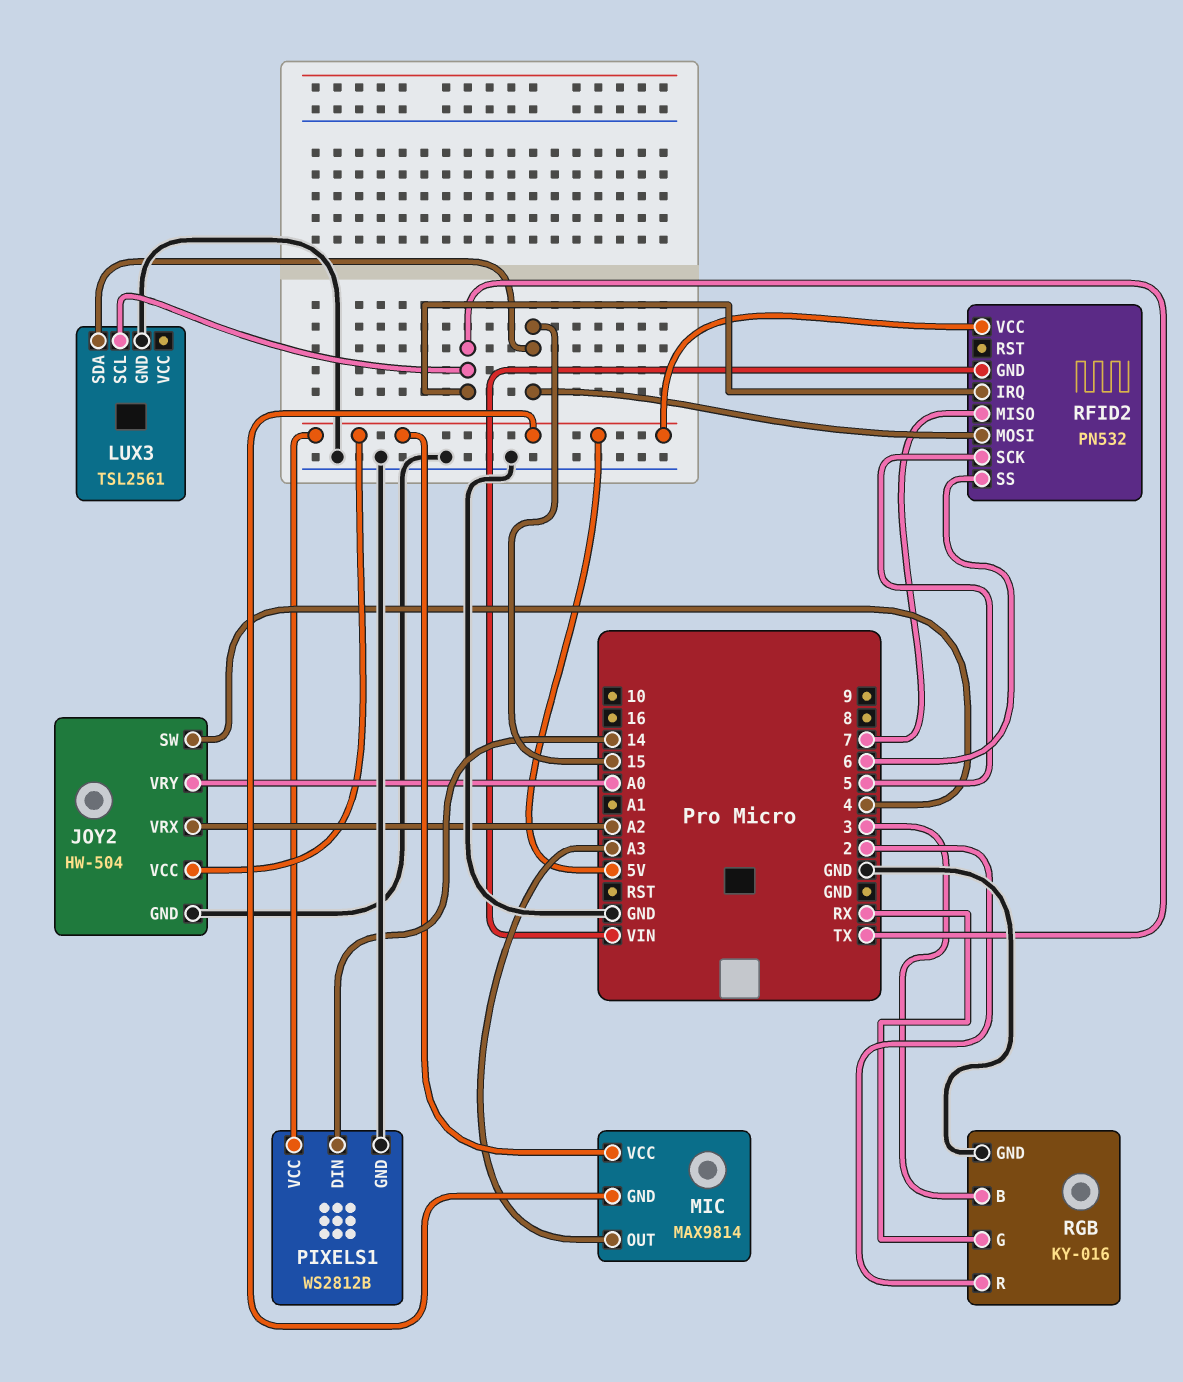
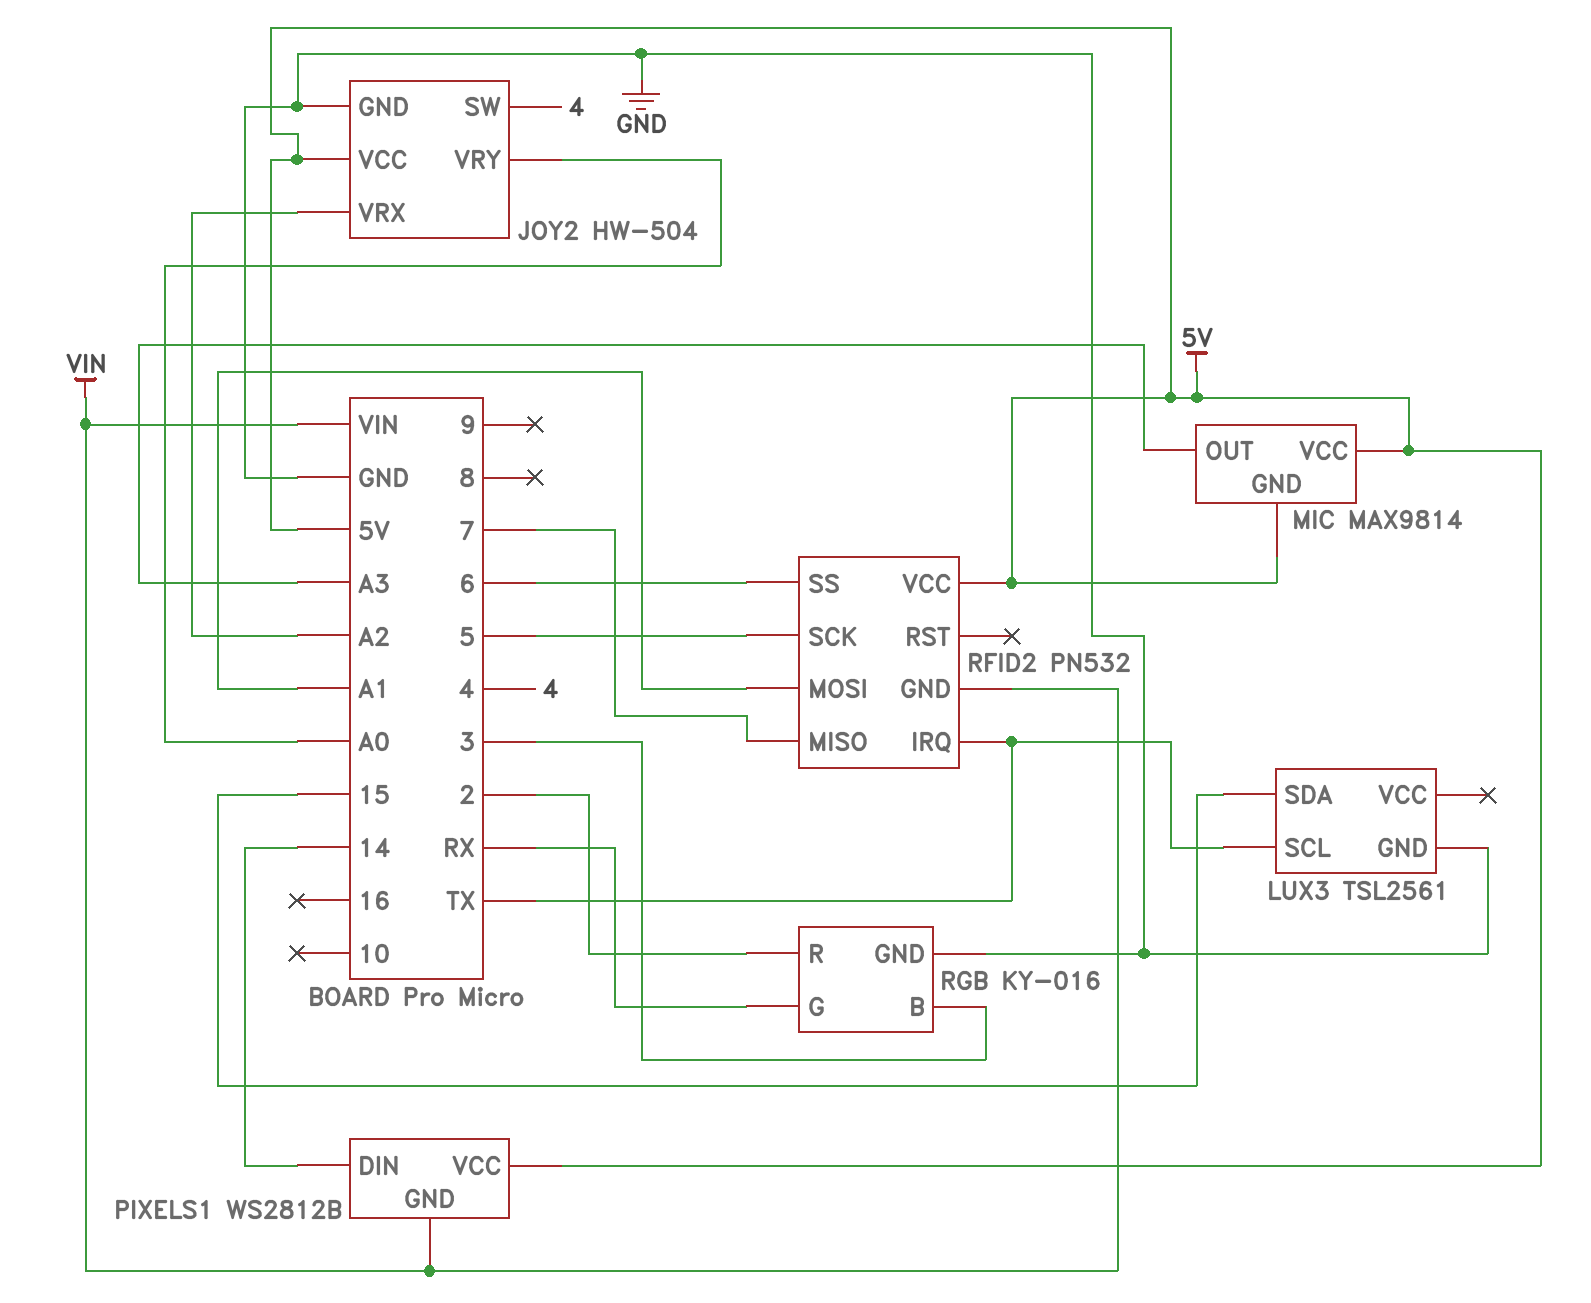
PIXELS1 pin GND: GND -> VIN
RFID2 pin MOSI: 15 -> A1

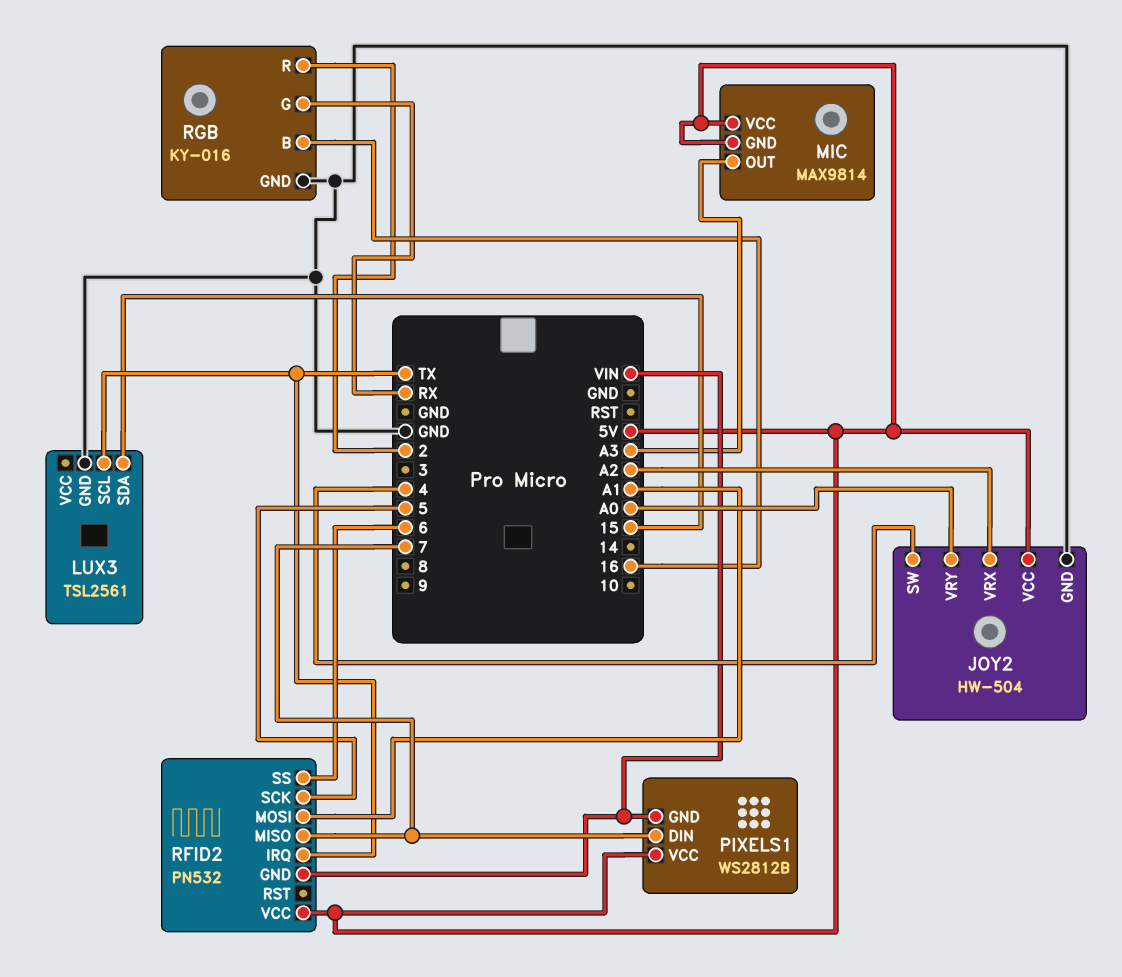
PIXELS1 pin DIN: 14 -> 7
RGB pin B: 3 -> 16

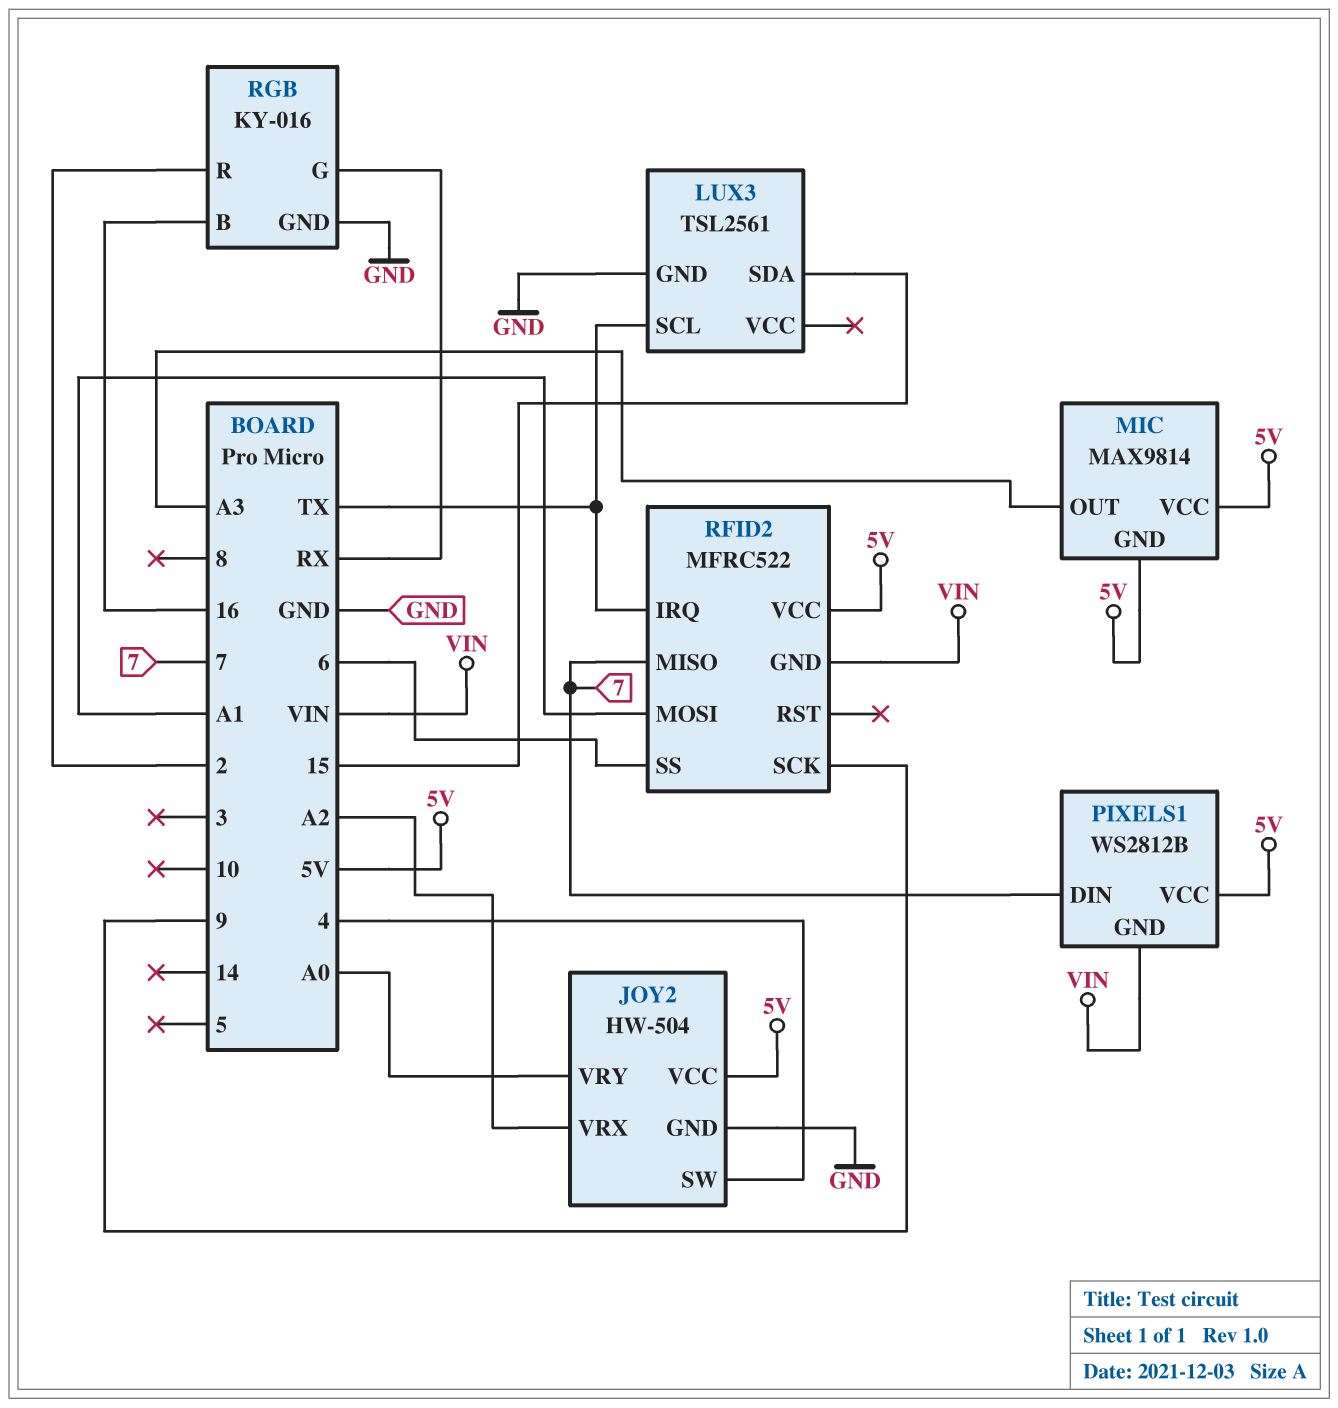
RFID2: PN532 -> MFRC522
RFID2 pin SCK: 5 -> 9

